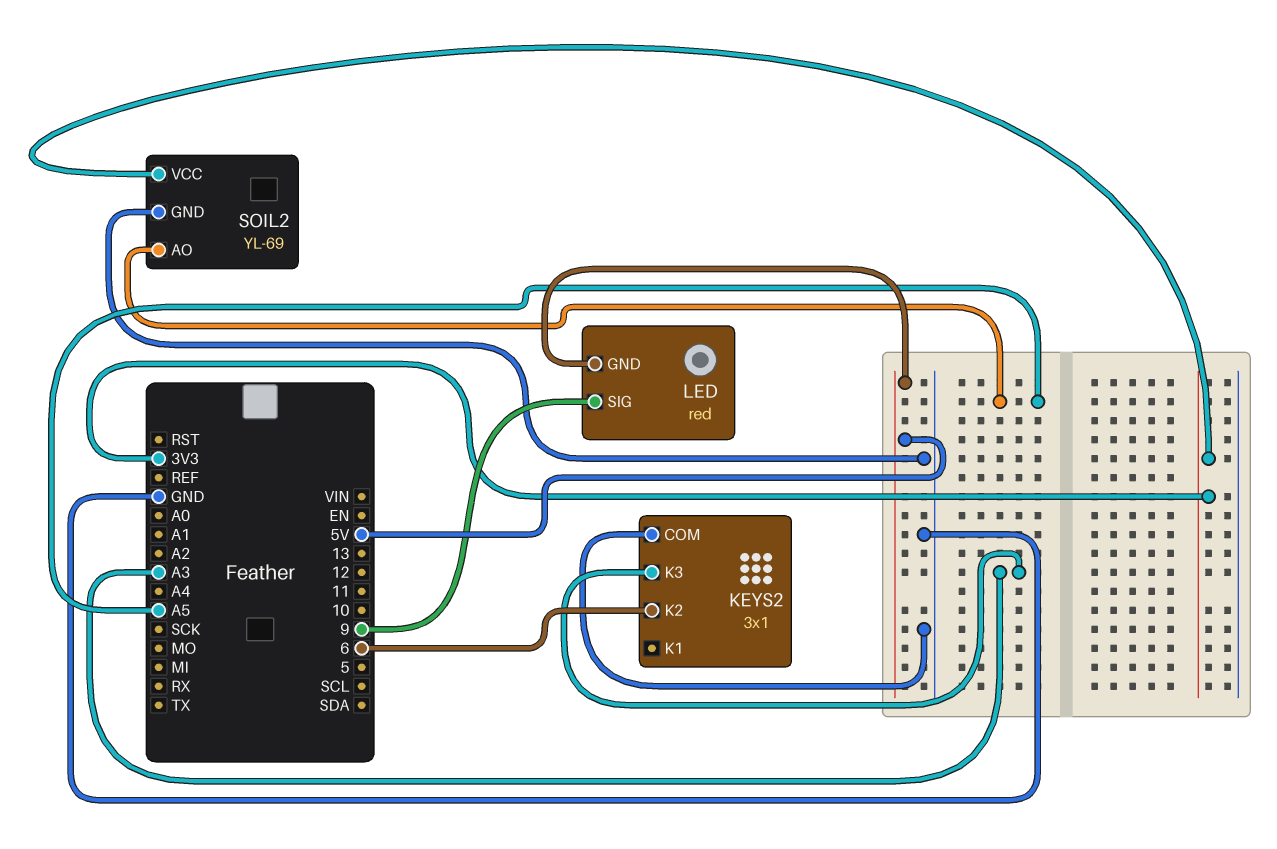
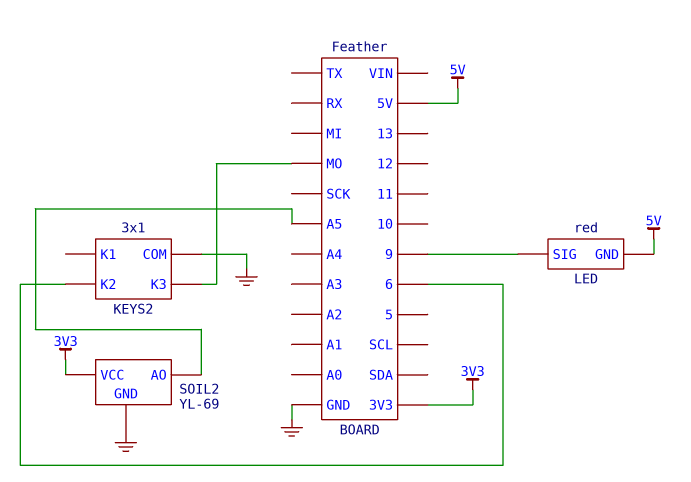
KEYS2 pin K3: A3 -> MO

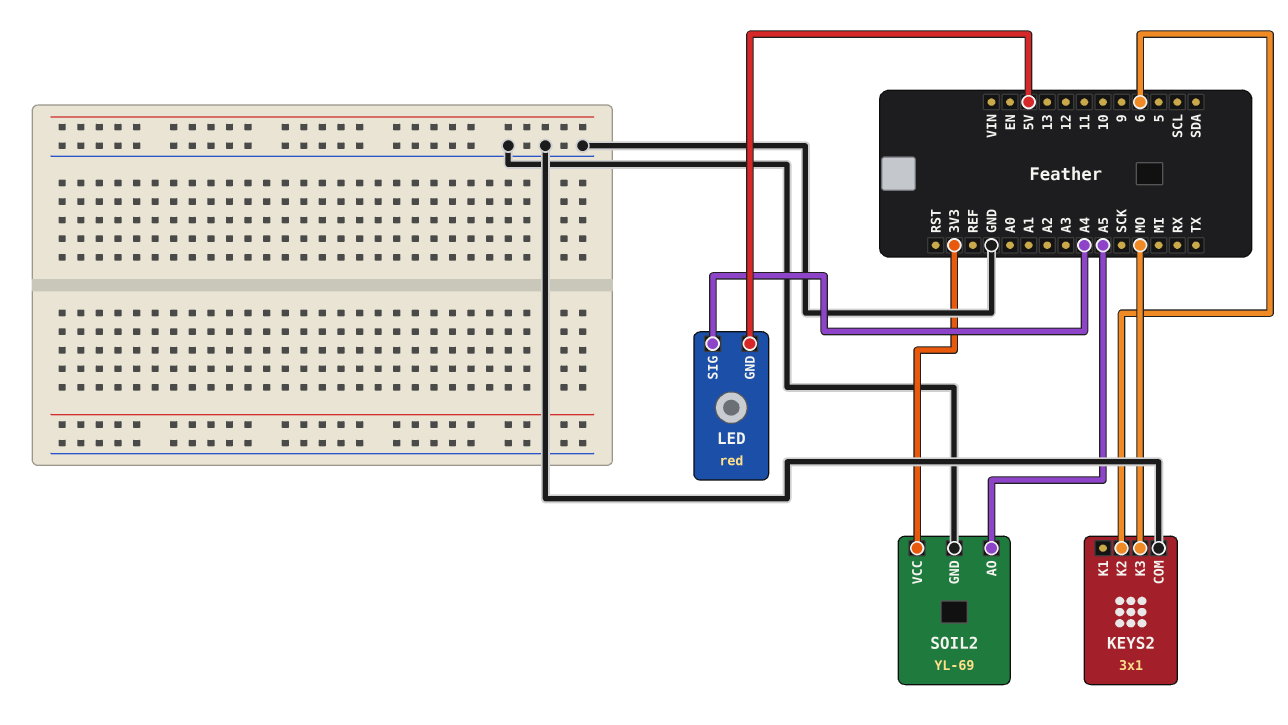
LED pin SIG: 9 -> A4

